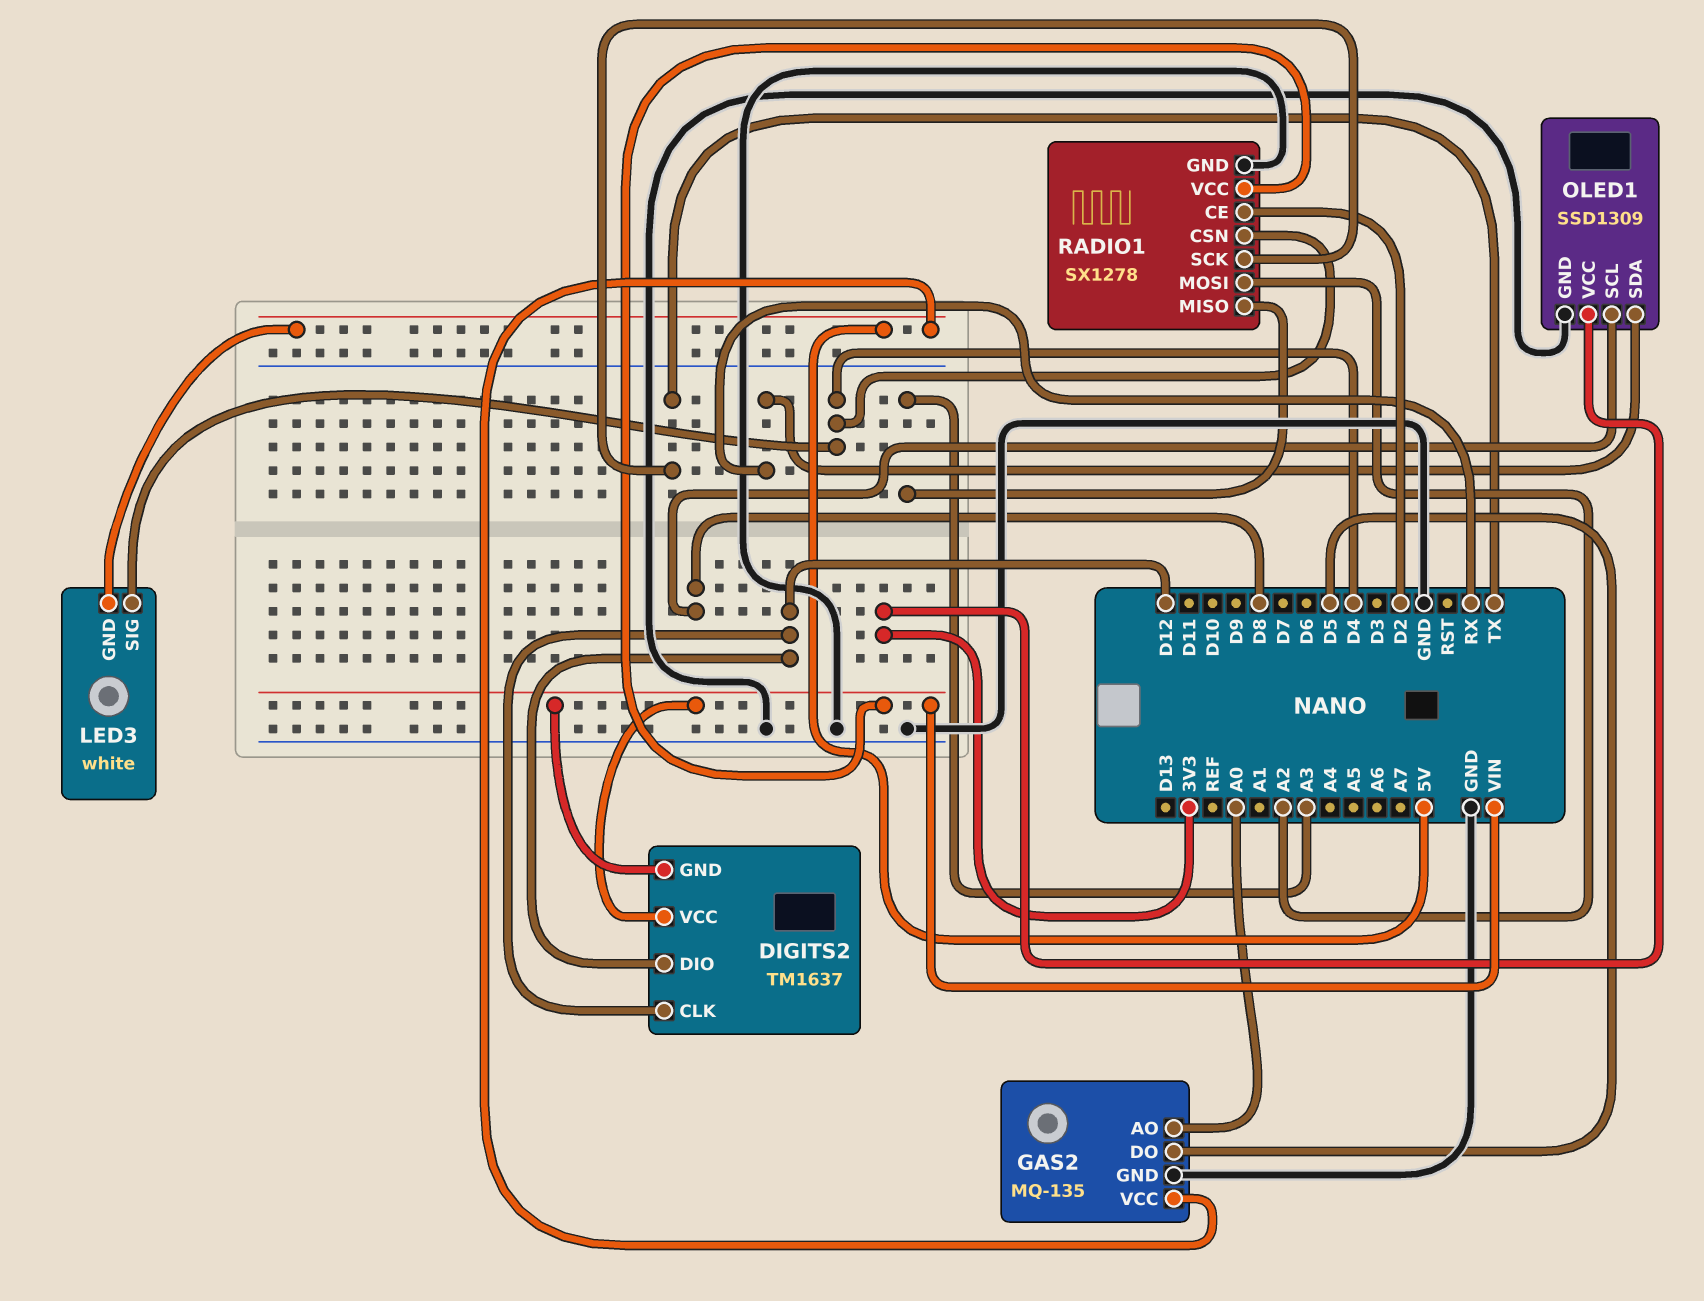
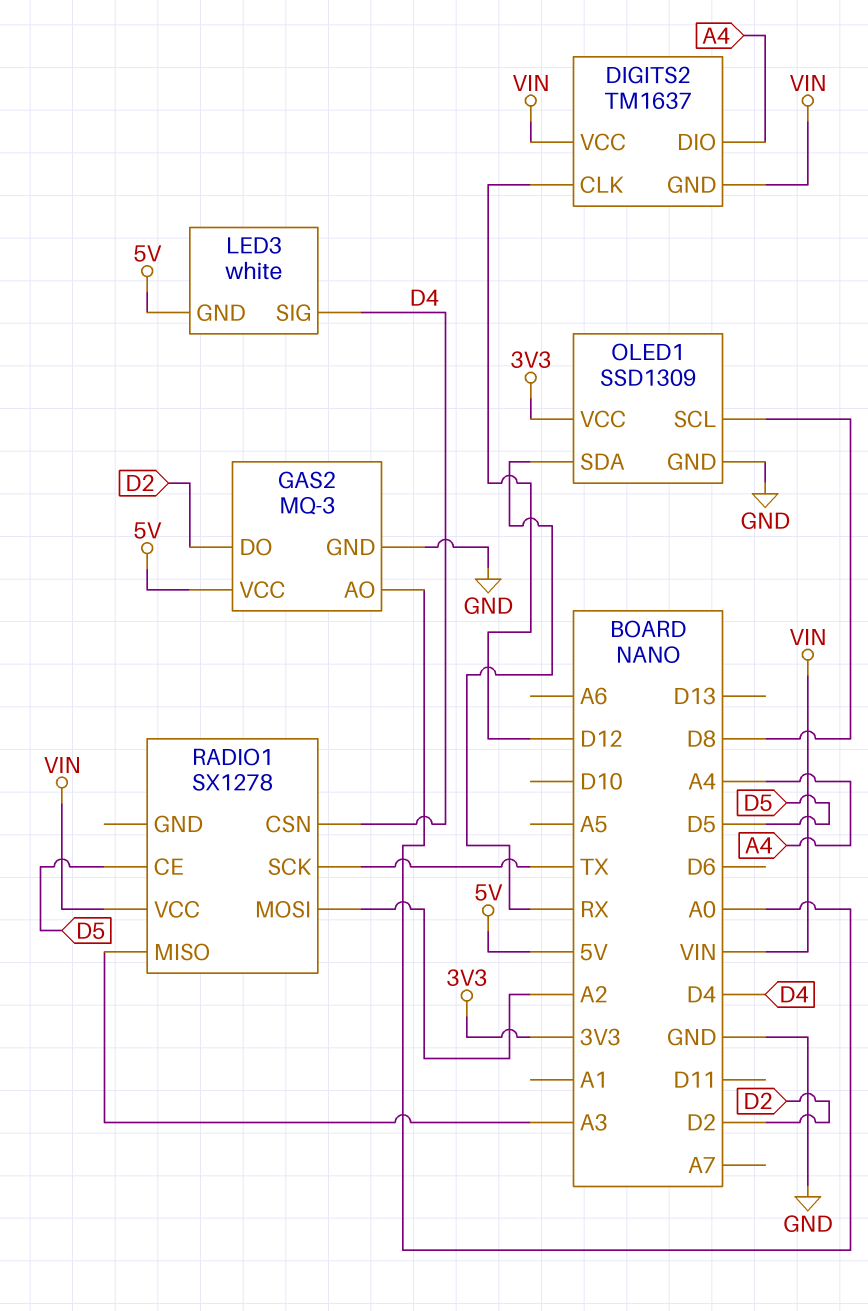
DIGITS2 pin DIO: D12 -> A4
GAS2: MQ-135 -> MQ-3
GAS2 pin DO: D5 -> D2
RADIO1 pin CE: D2 -> D5
RADIO1 pin GND: GND -> none

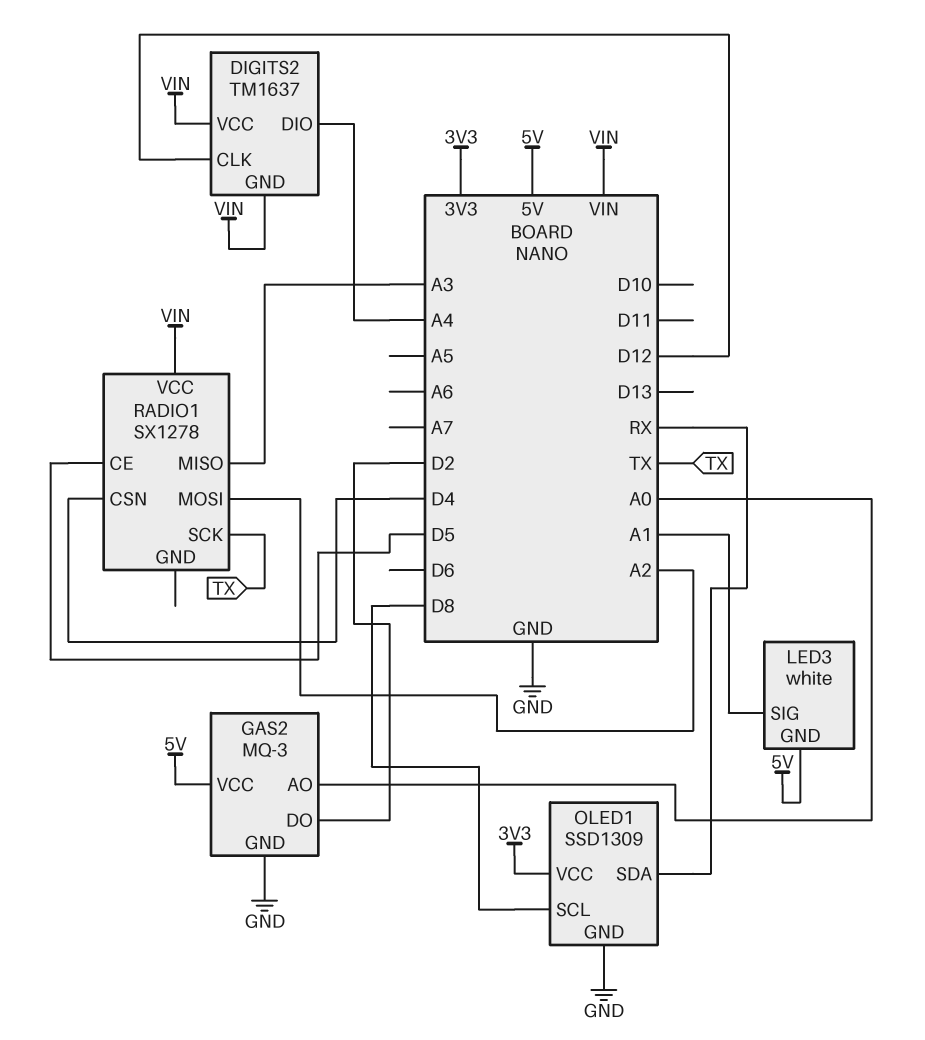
LED3 pin SIG: D4 -> A1

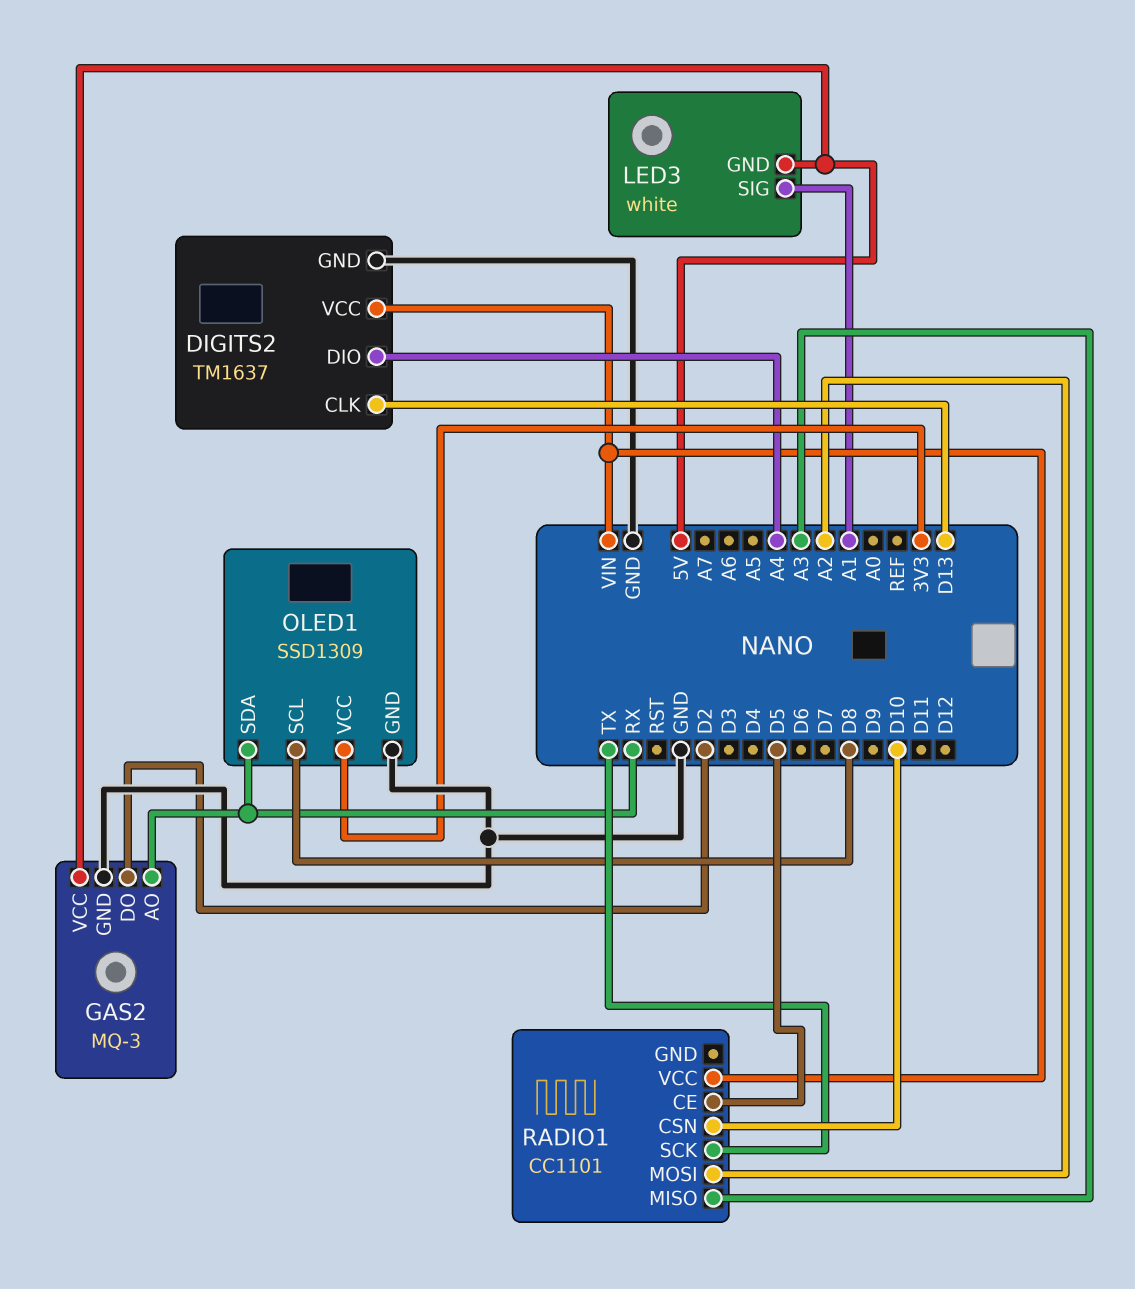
DIGITS2 pin CLK: D12 -> D13
DIGITS2 pin GND: VIN -> GND
GAS2 pin AO: A0 -> RX
RADIO1: SX1278 -> CC1101
RADIO1 pin CSN: D4 -> D10

